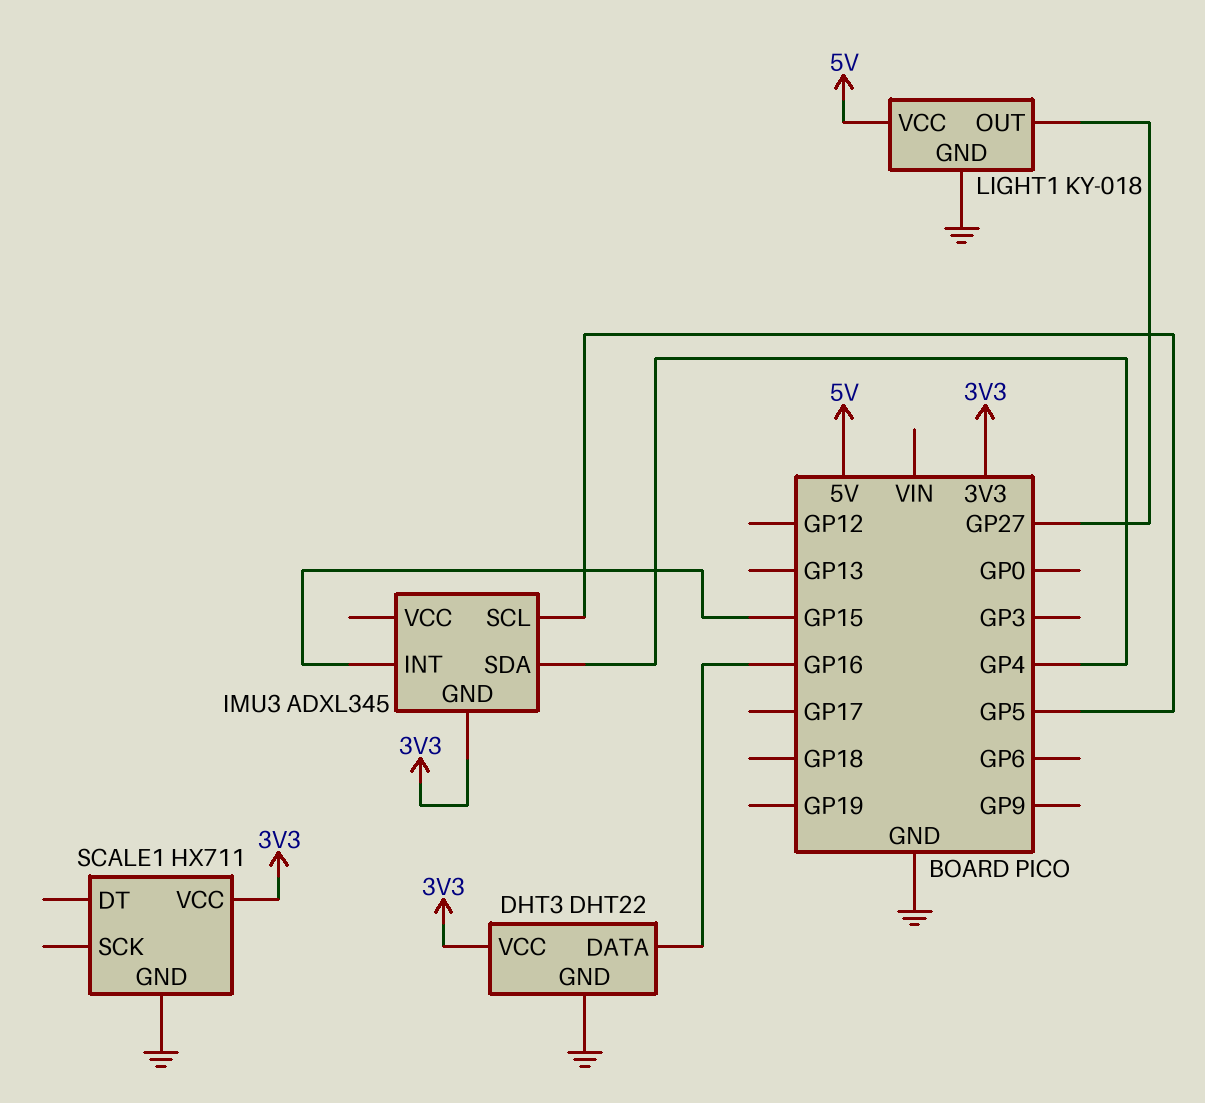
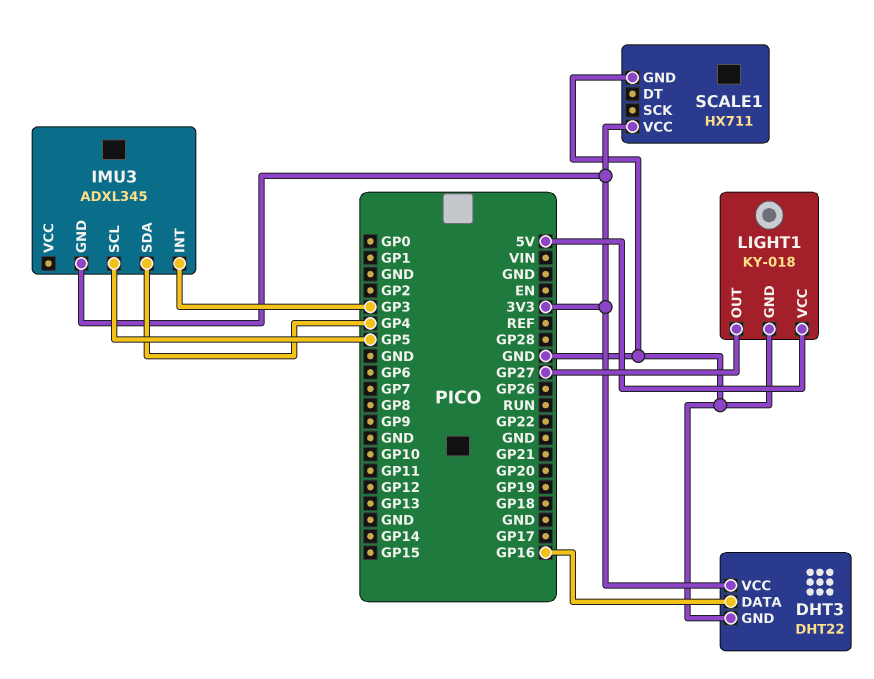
IMU3 pin INT: GP15 -> GP3

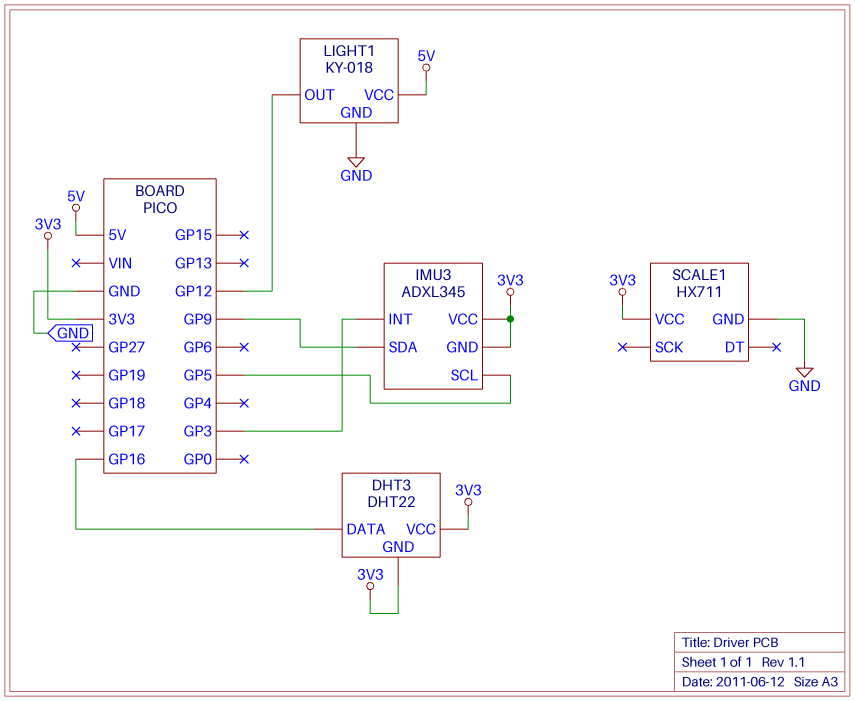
DHT3 pin GND: GND -> 3V3
IMU3 pin SDA: GP4 -> GP9
IMU3 pin VCC: none -> 3V3
LIGHT1 pin OUT: GP27 -> GP12

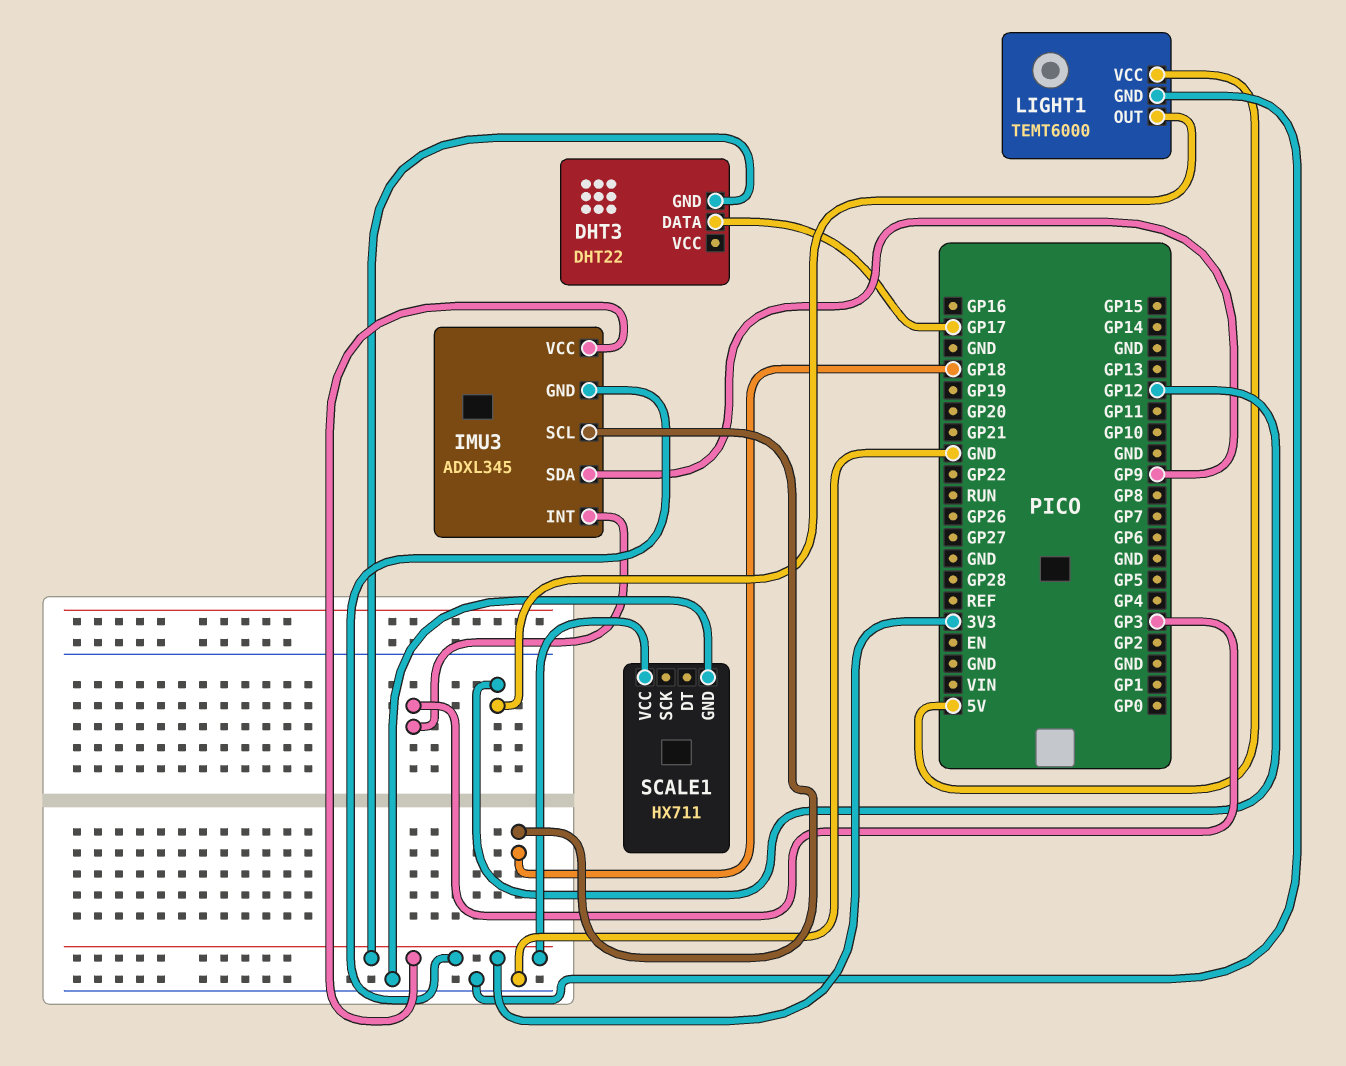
DHT3 pin DATA: GP16 -> GP17
DHT3 pin VCC: 3V3 -> none
IMU3 pin SCL: GP5 -> GP18
LIGHT1: KY-018 -> TEMT6000

